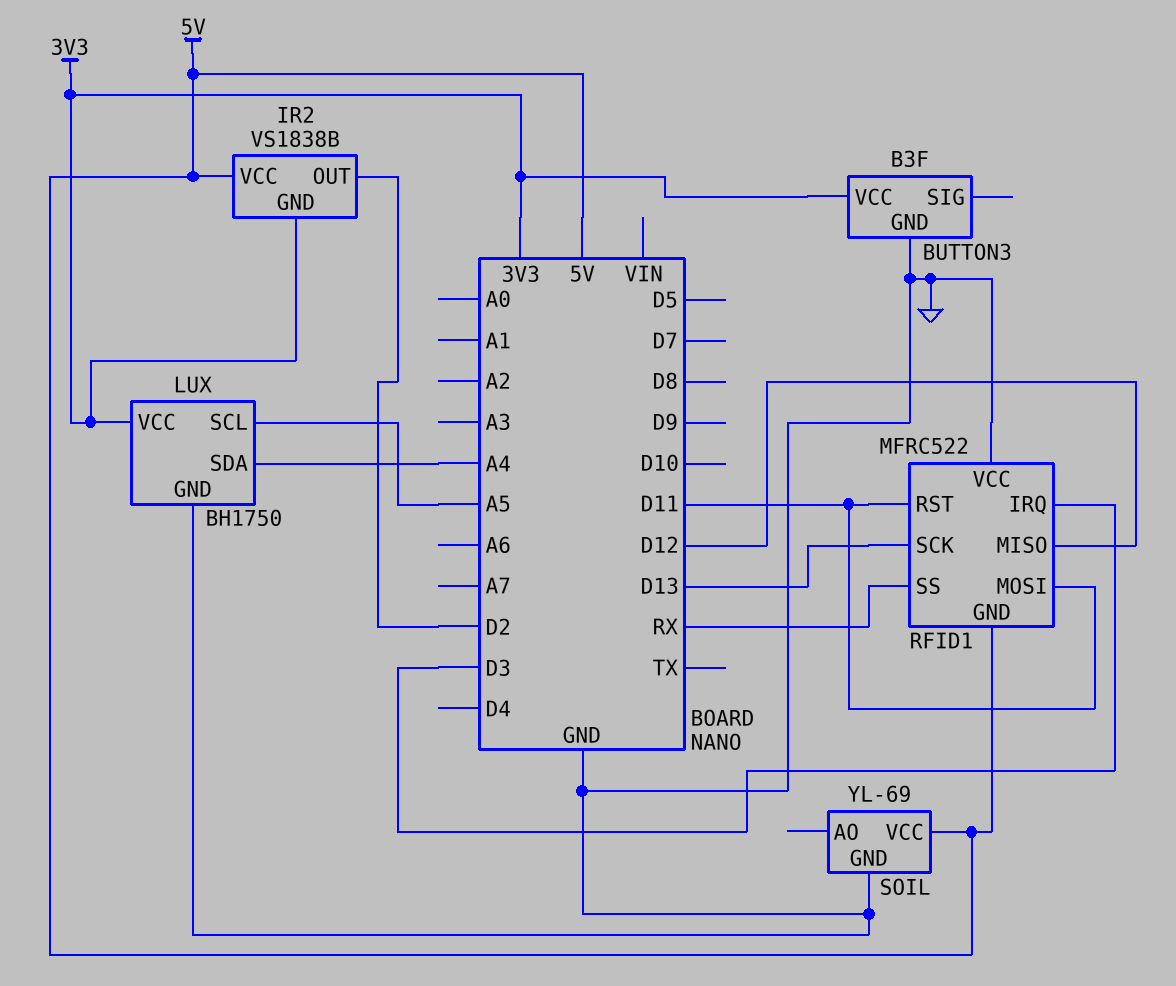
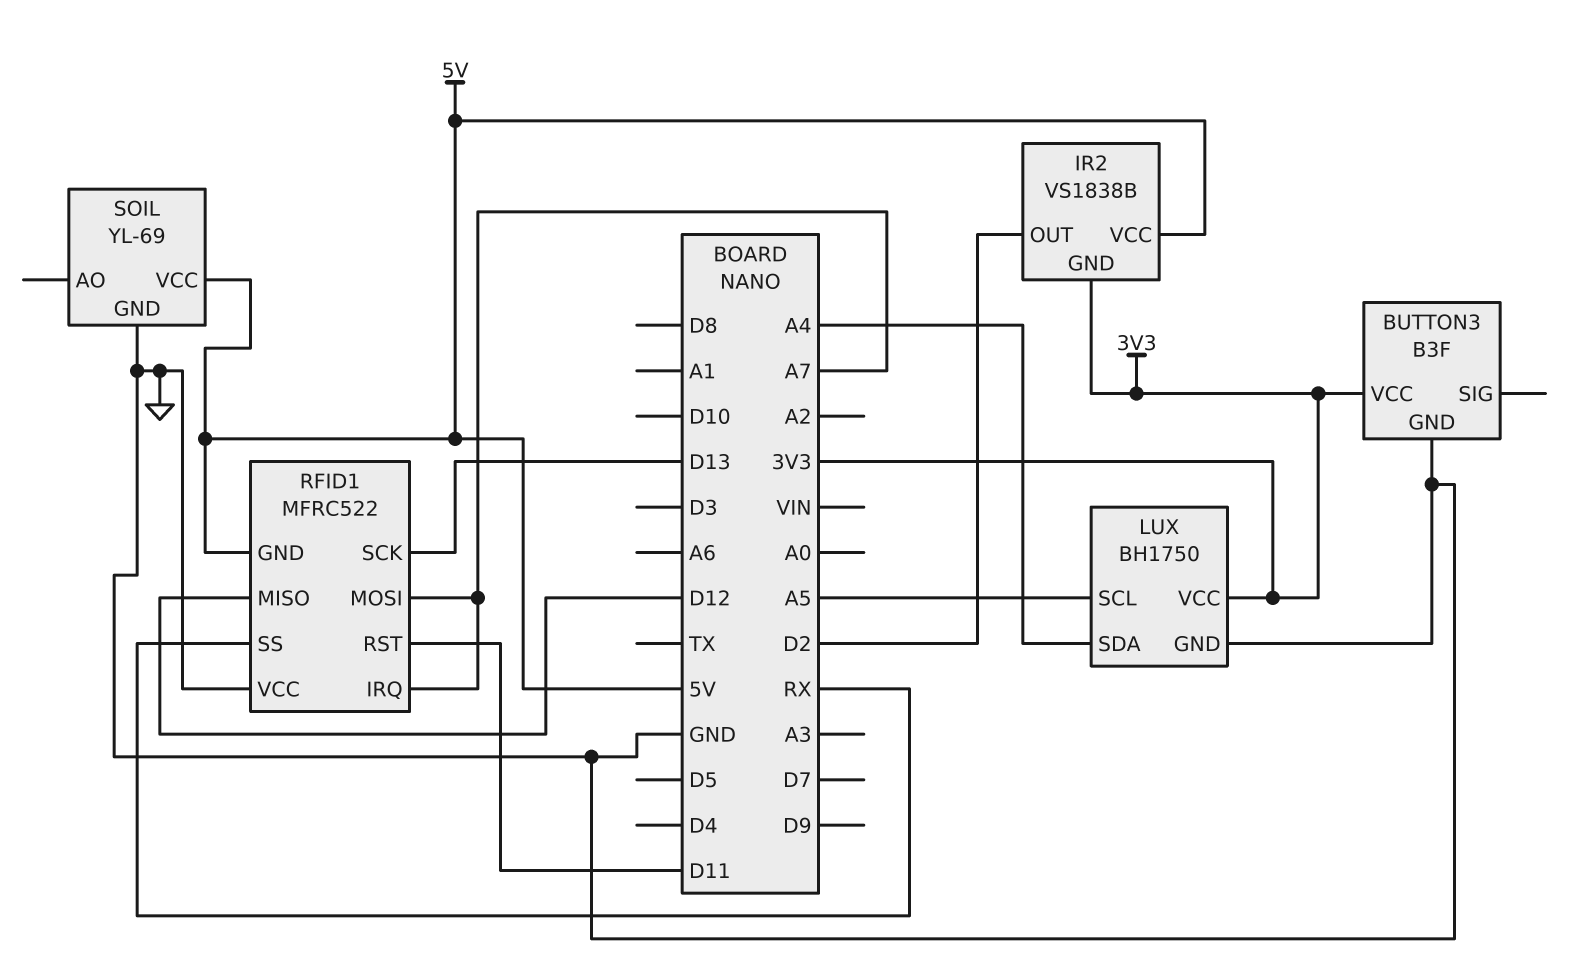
RFID1 pin IRQ: D3 -> A7
RFID1 pin MOSI: D11 -> A7

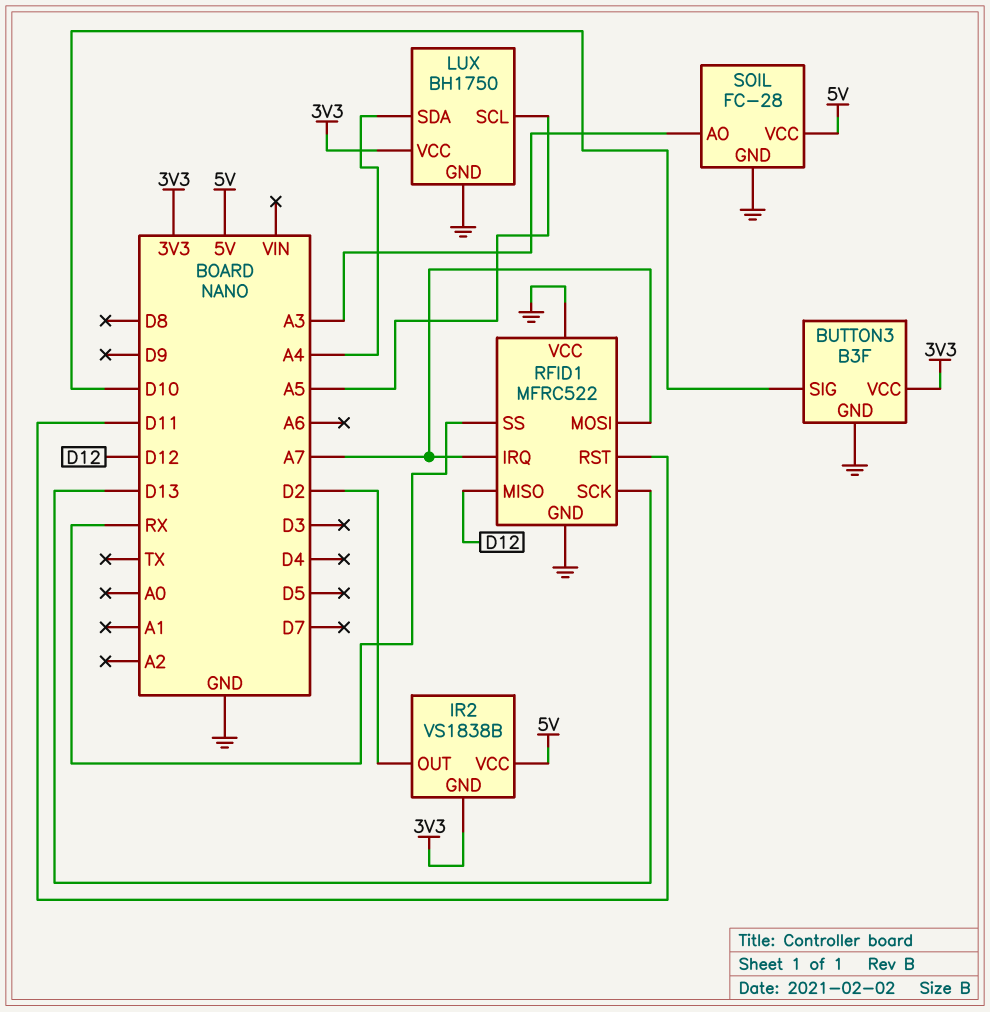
BUTTON3 pin SIG: none -> D10
RFID1 pin GND: 5V -> GND
SOIL: YL-69 -> FC-28
SOIL pin AO: none -> A3

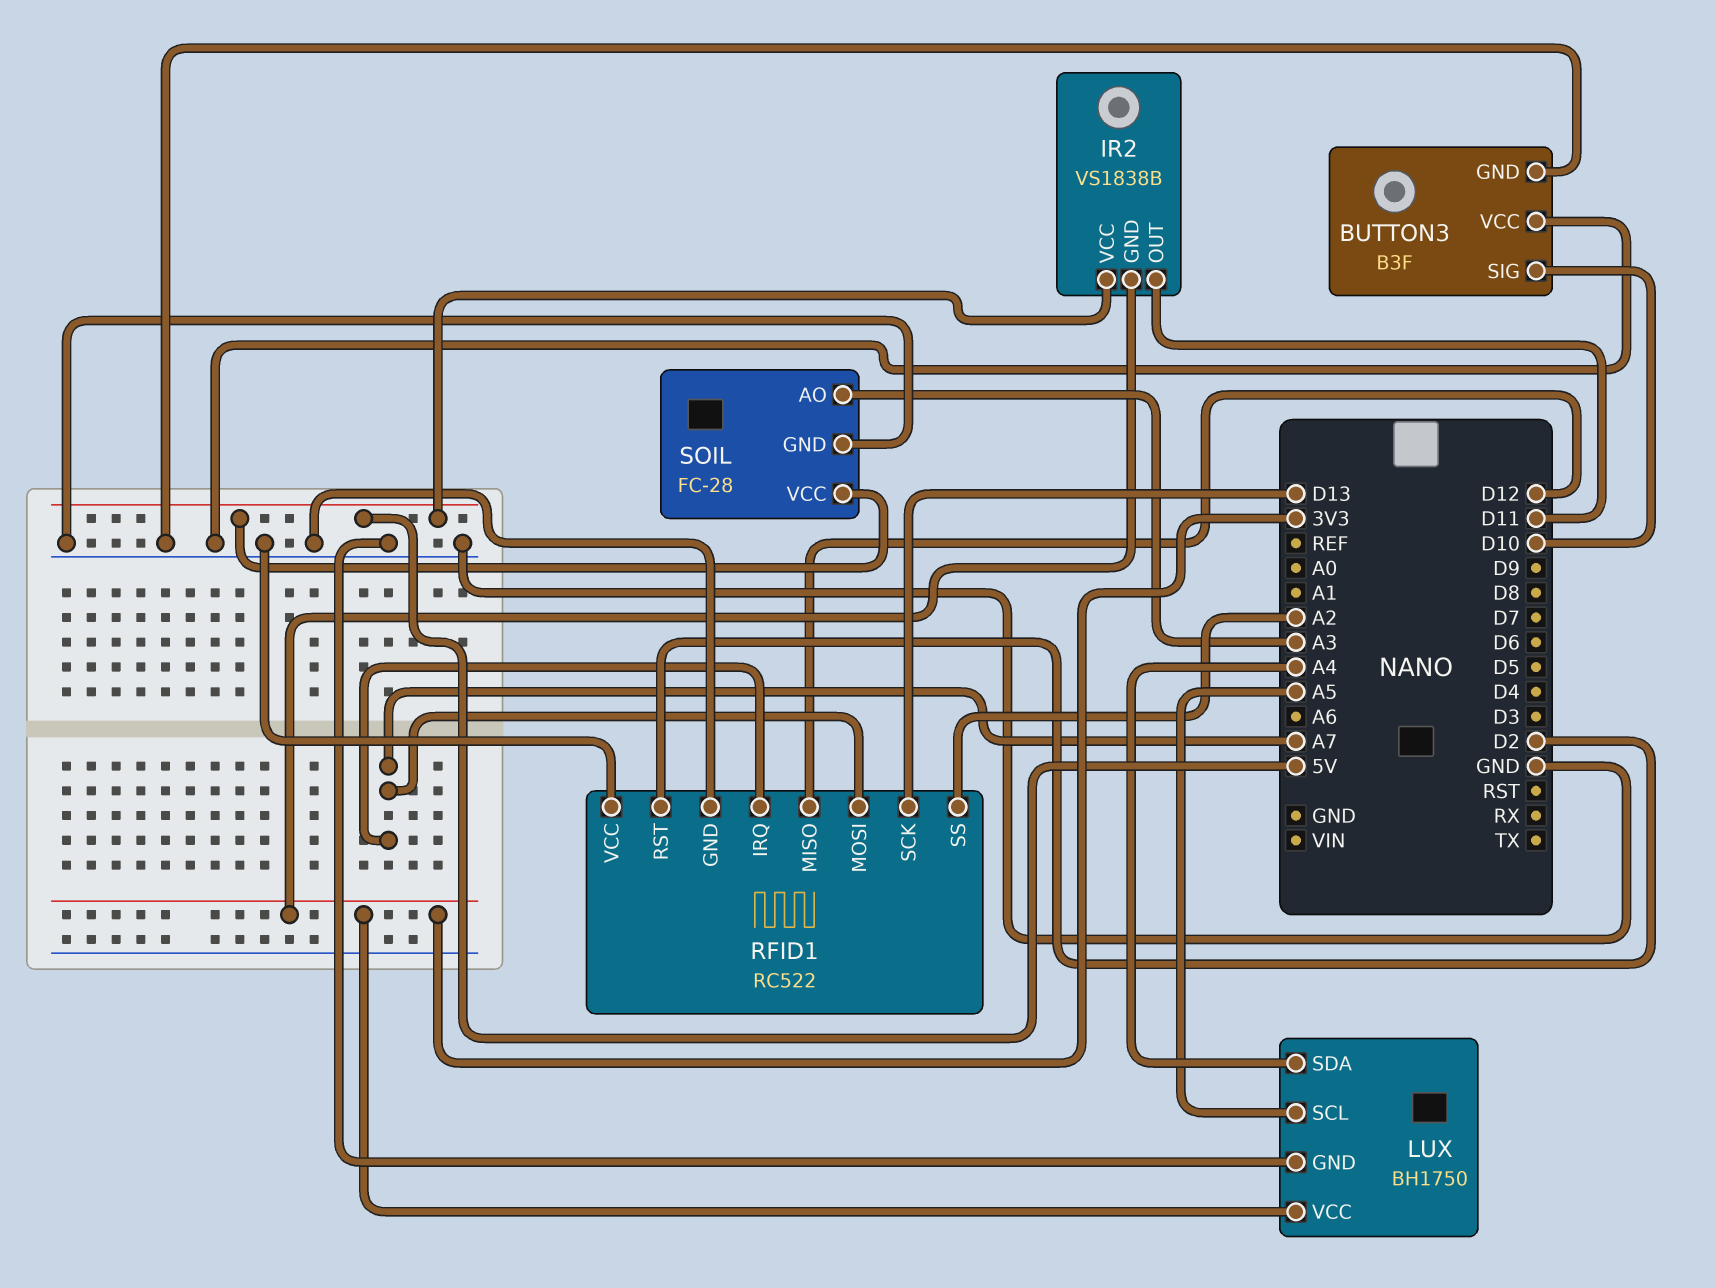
BUTTON3 pin VCC: 3V3 -> GND
IR2 pin OUT: D2 -> D11
RFID1: MFRC522 -> RC522
RFID1 pin RST: D11 -> D2
RFID1 pin SS: RX -> A2

